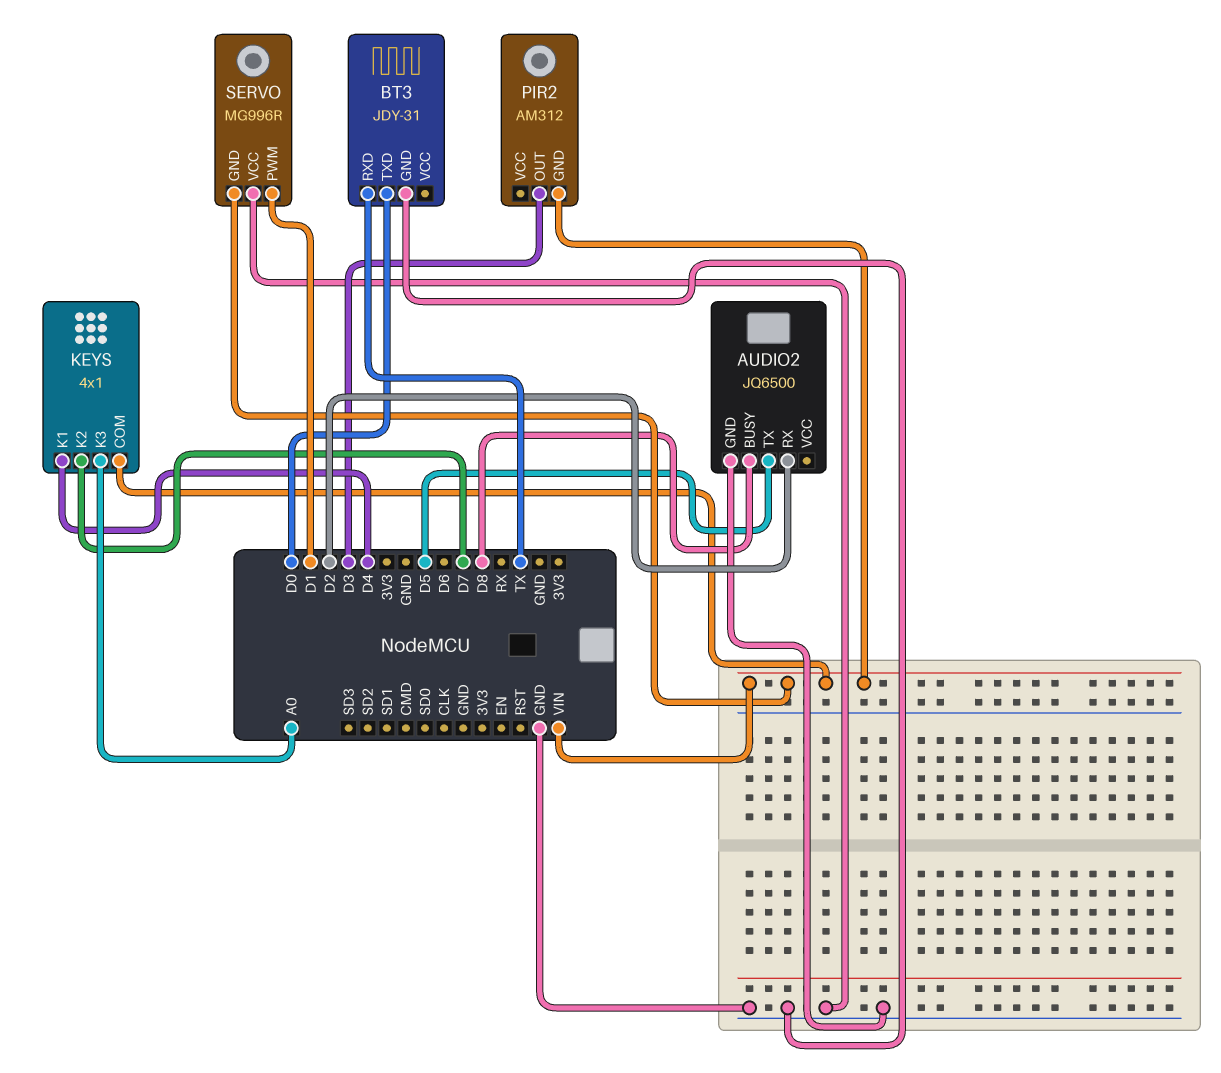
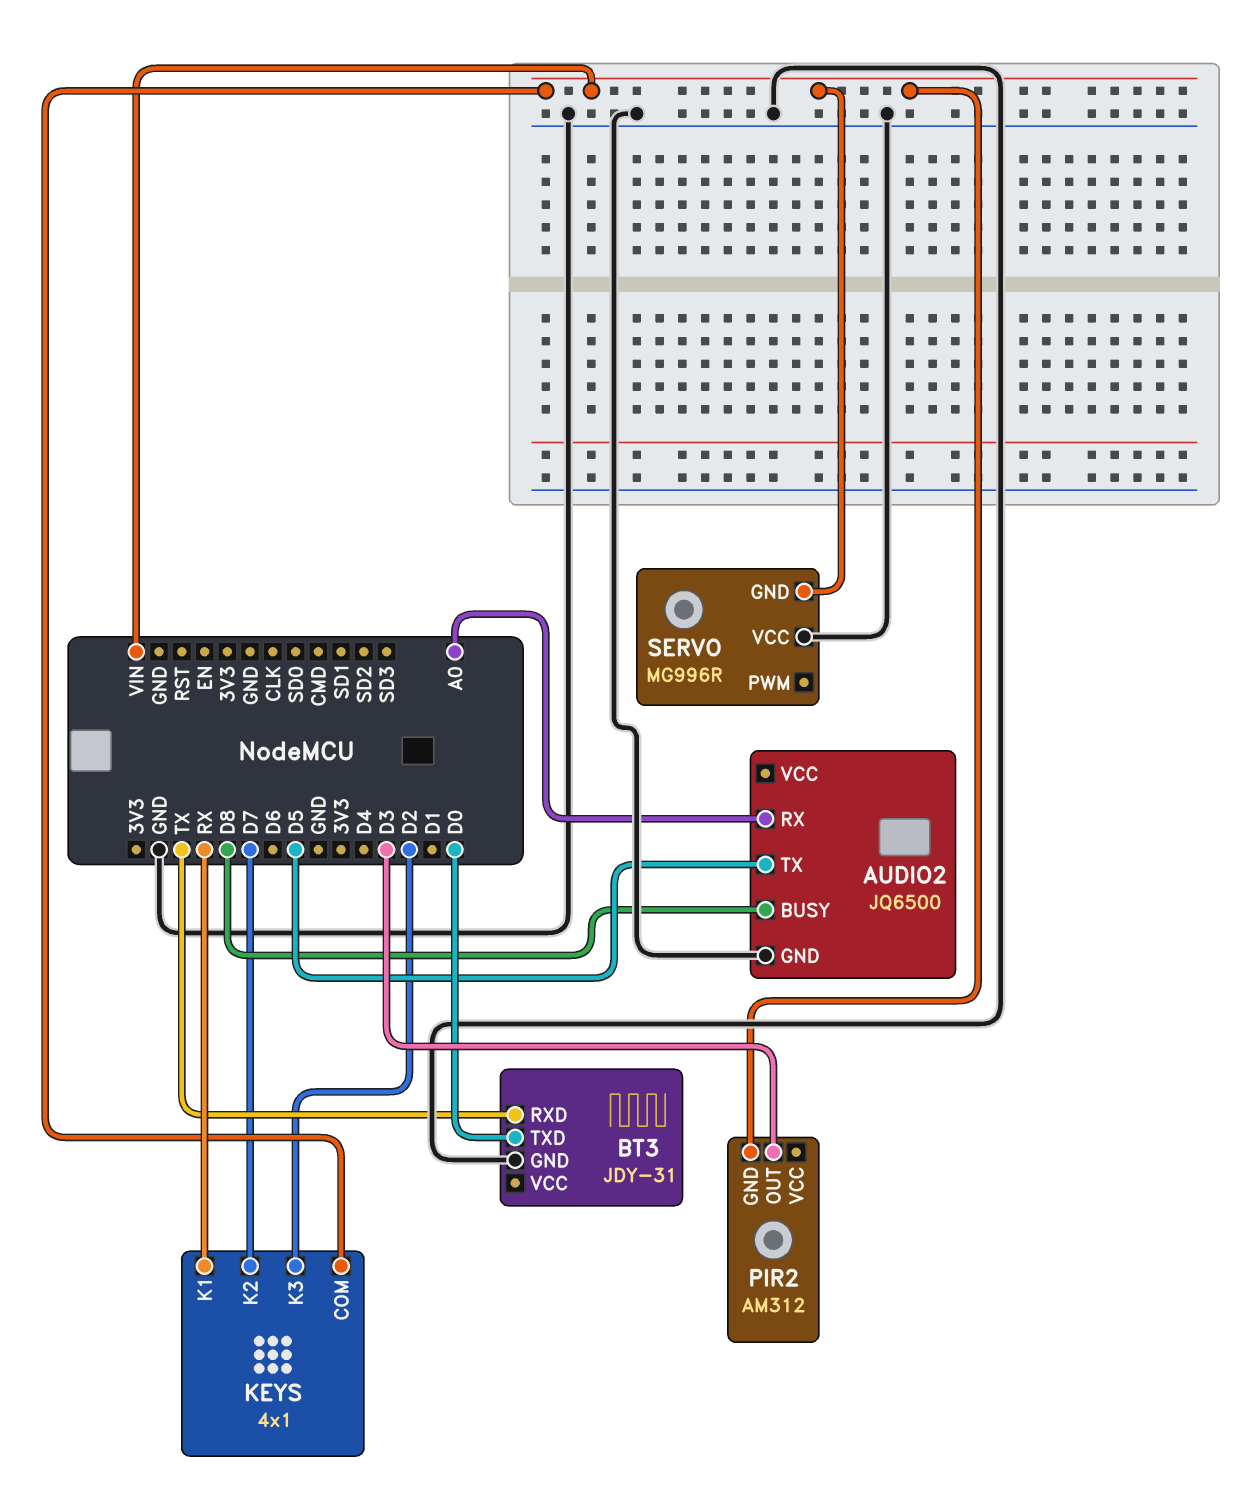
AUDIO2 pin RX: D2 -> A0
KEYS pin K1: D4 -> RX
KEYS pin K3: A0 -> D2
SERVO pin PWM: D1 -> none

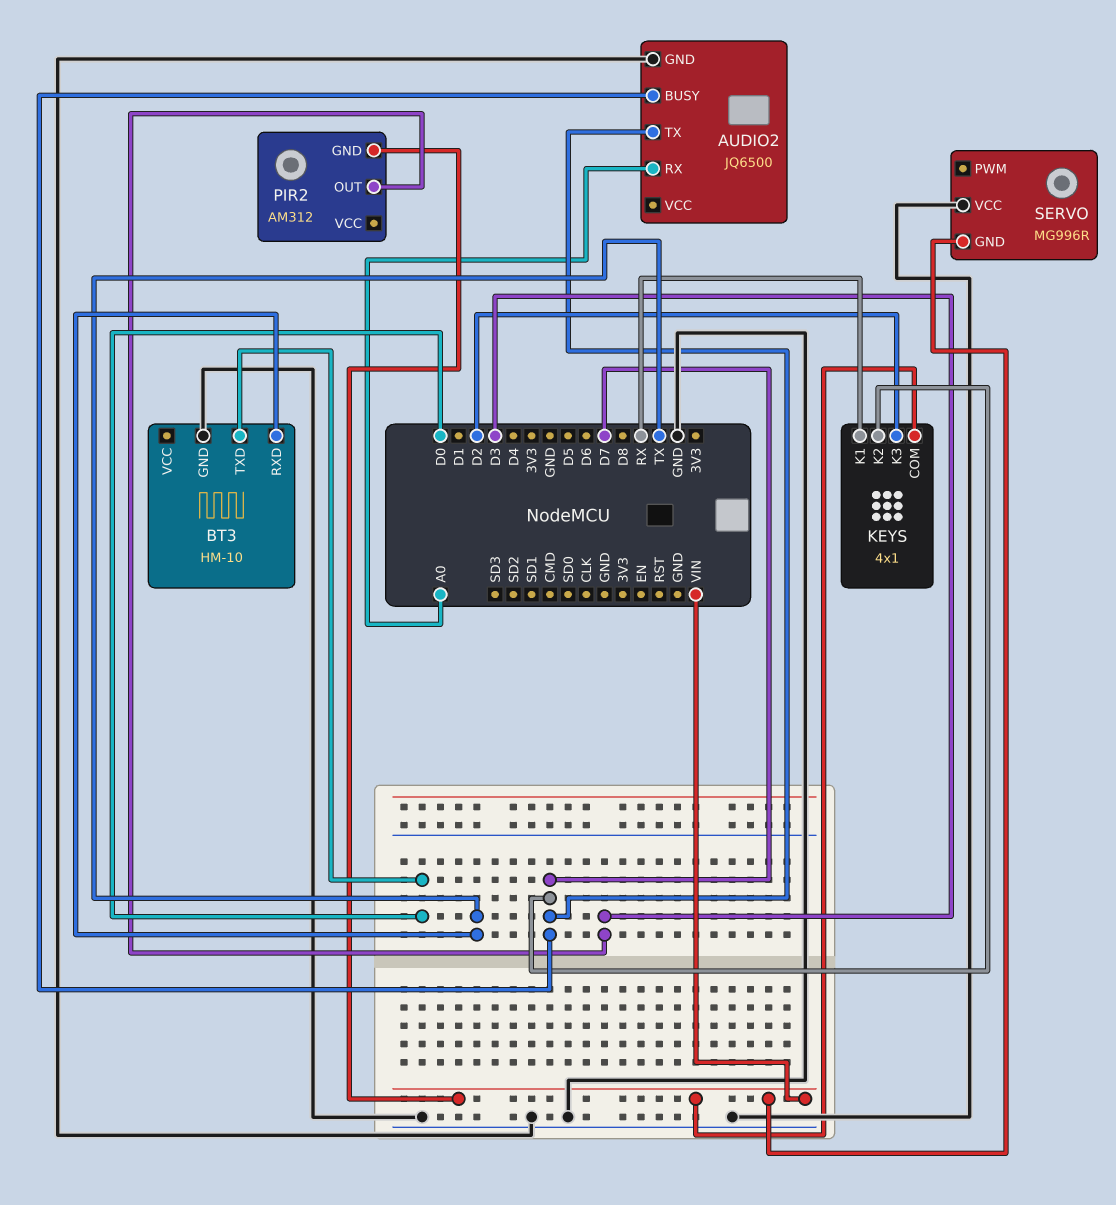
AUDIO2 pin BUSY: D8 -> D7
AUDIO2 pin TX: D5 -> D7
BT3: JDY-31 -> HM-10

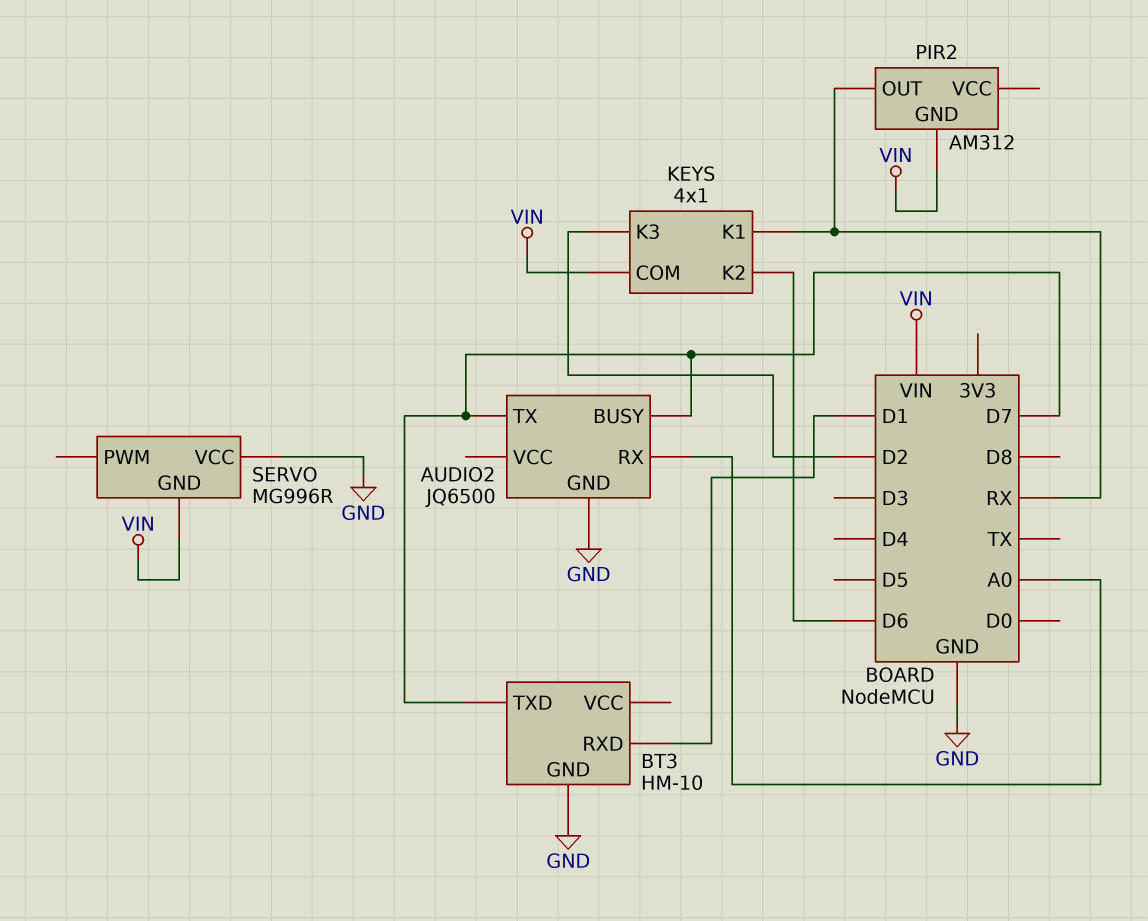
BT3 pin RXD: TX -> D1
BT3 pin TXD: D0 -> D7
KEYS pin K2: D7 -> D6
PIR2 pin OUT: D3 -> RX

